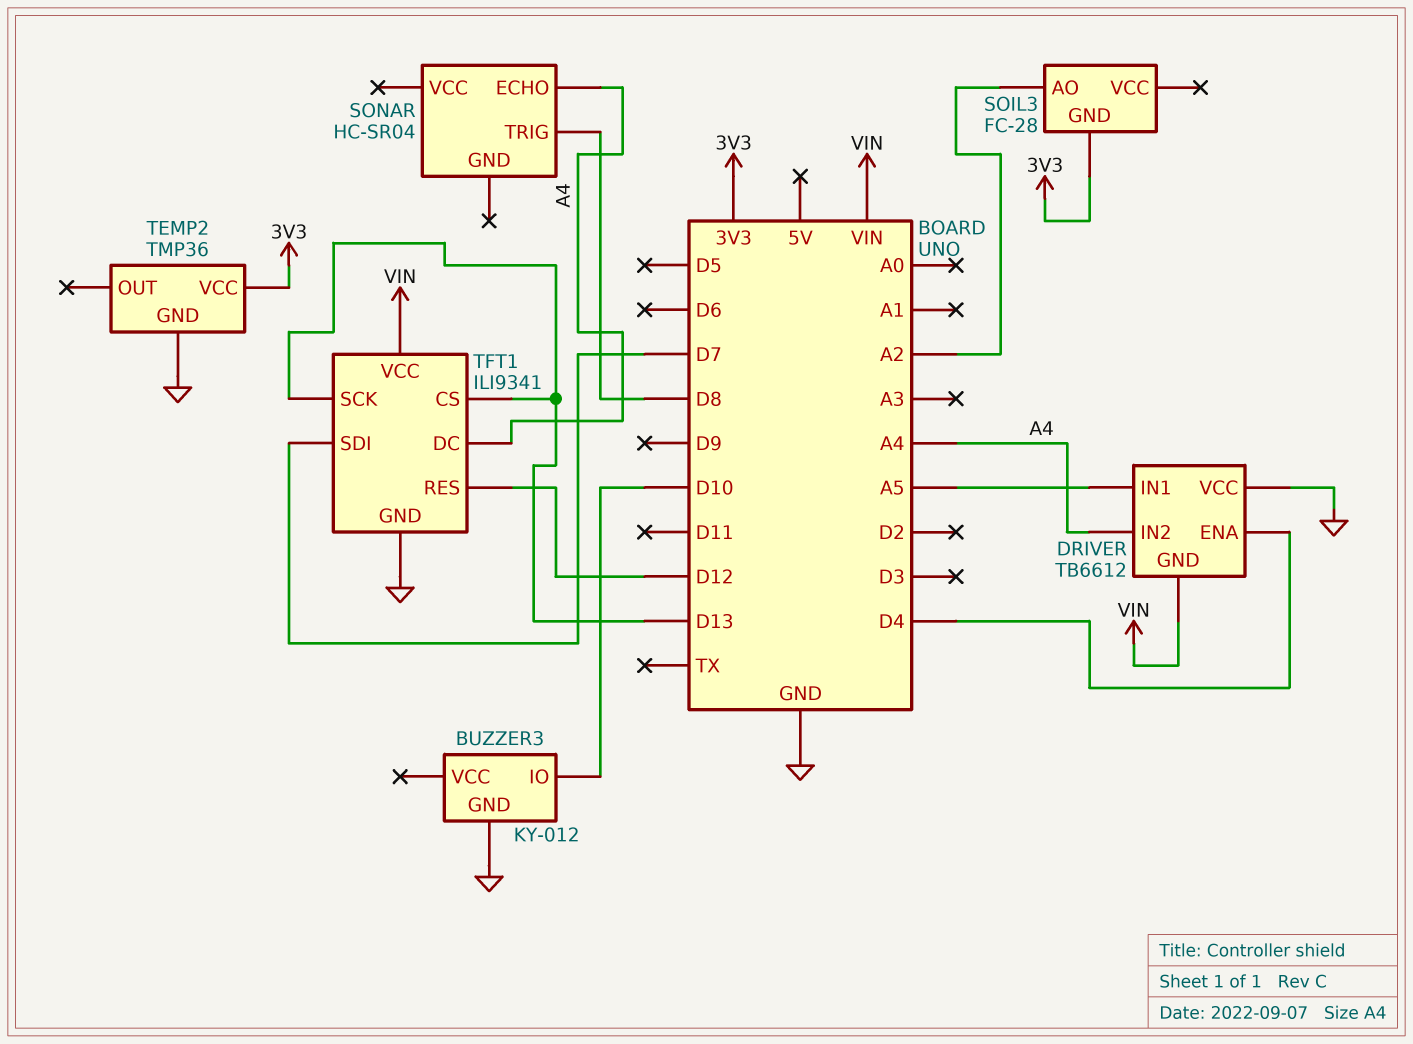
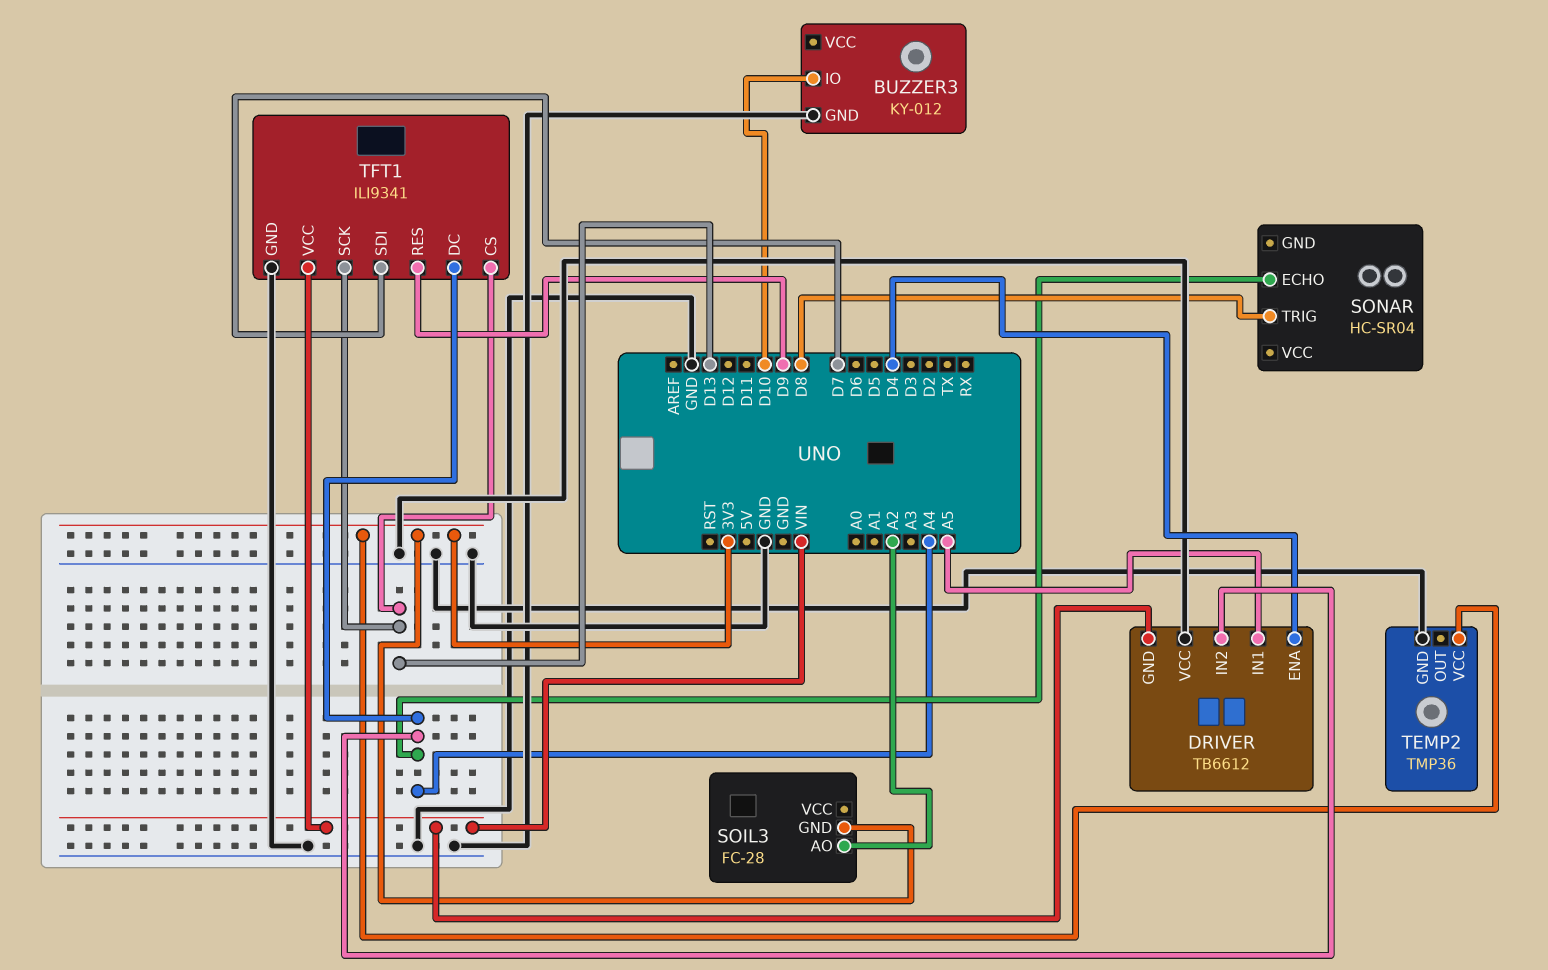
TFT1 pin RES: D12 -> D9

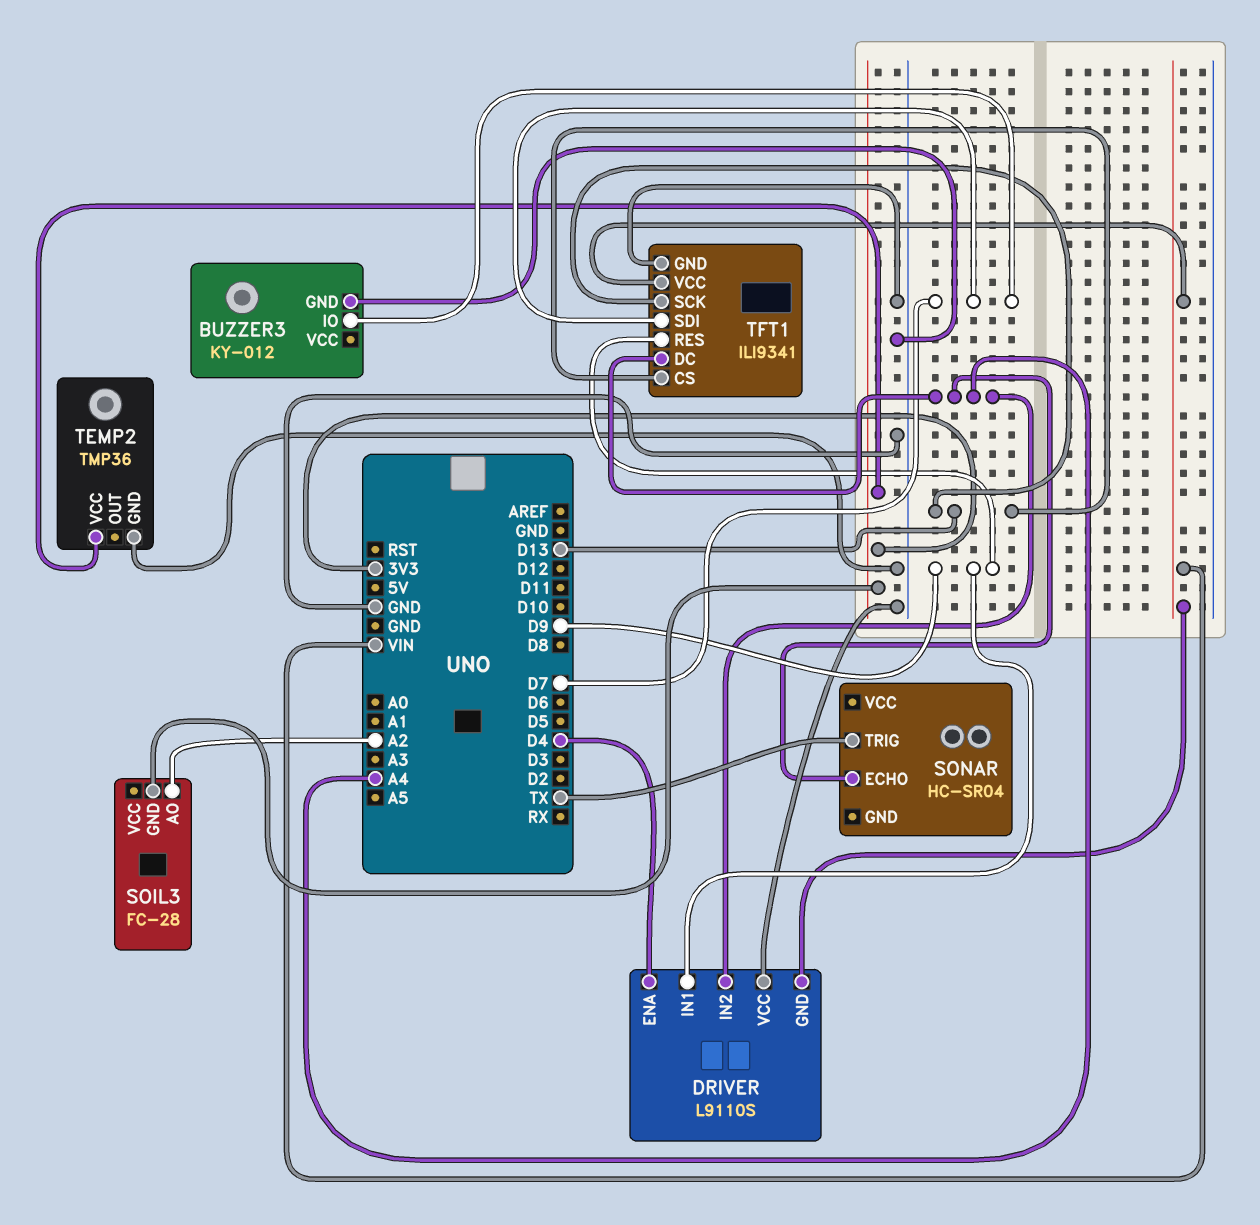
BUZZER3 pin IO: D10 -> D7
DRIVER: TB6612 -> L9110S
DRIVER pin IN1: A5 -> D9
SONAR pin TRIG: D8 -> TX

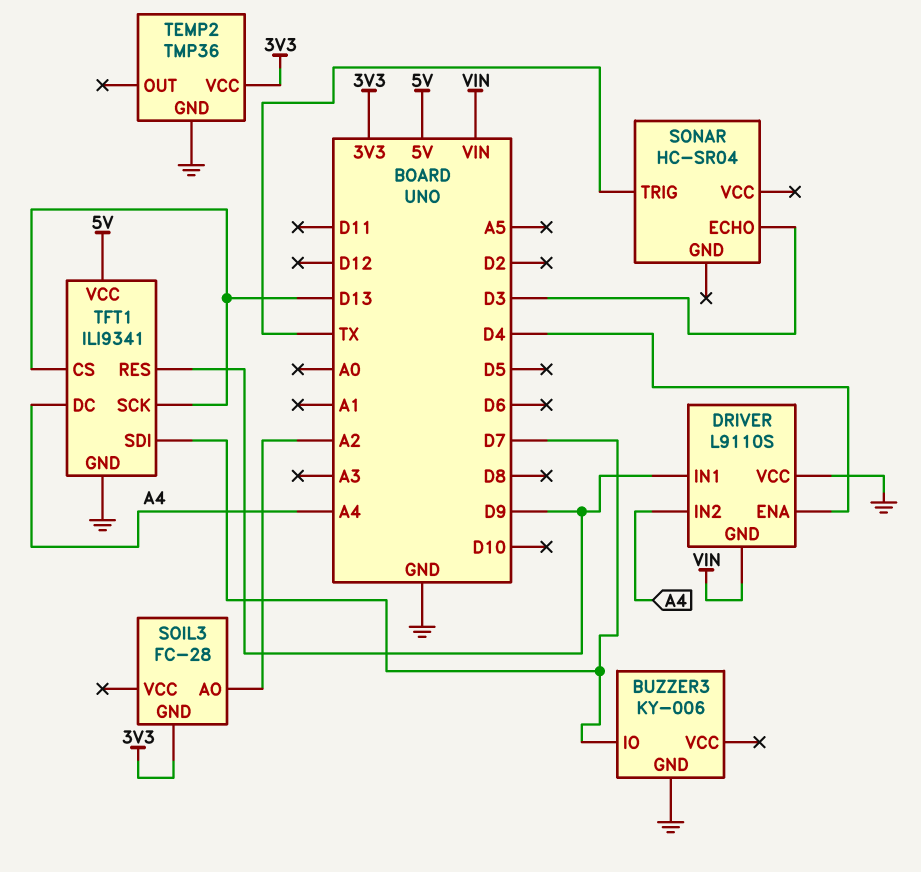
BUZZER3: KY-012 -> KY-006
SONAR pin ECHO: A4 -> D3
TFT1 pin VCC: VIN -> 5V

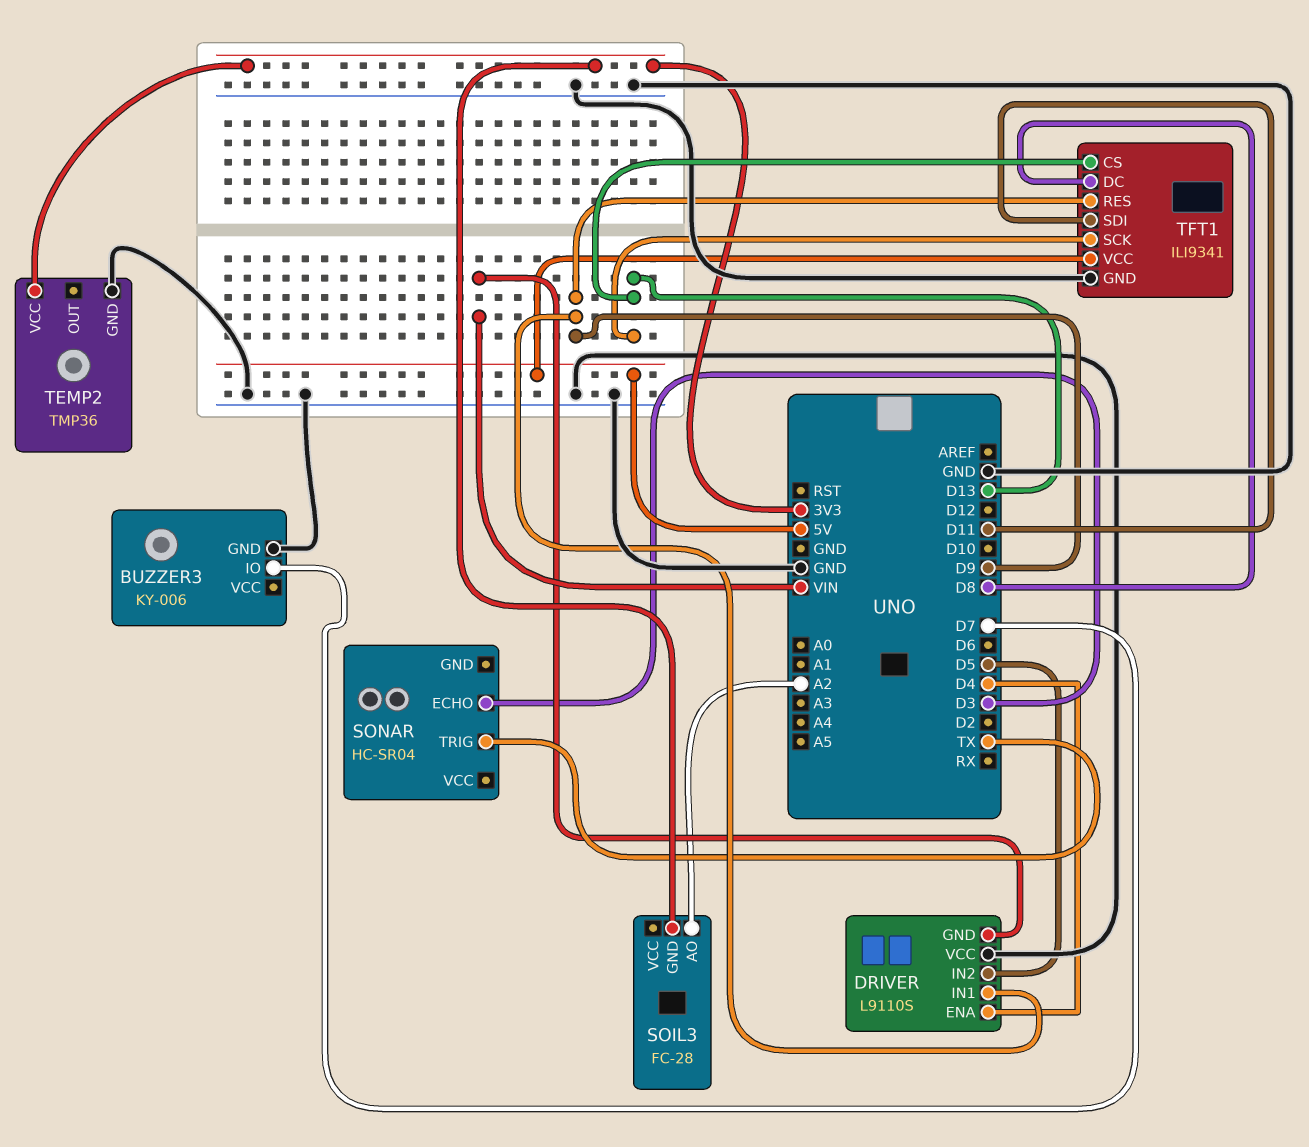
DRIVER pin IN2: A4 -> D5
TFT1 pin DC: A4 -> D8
TFT1 pin SDI: D7 -> D11

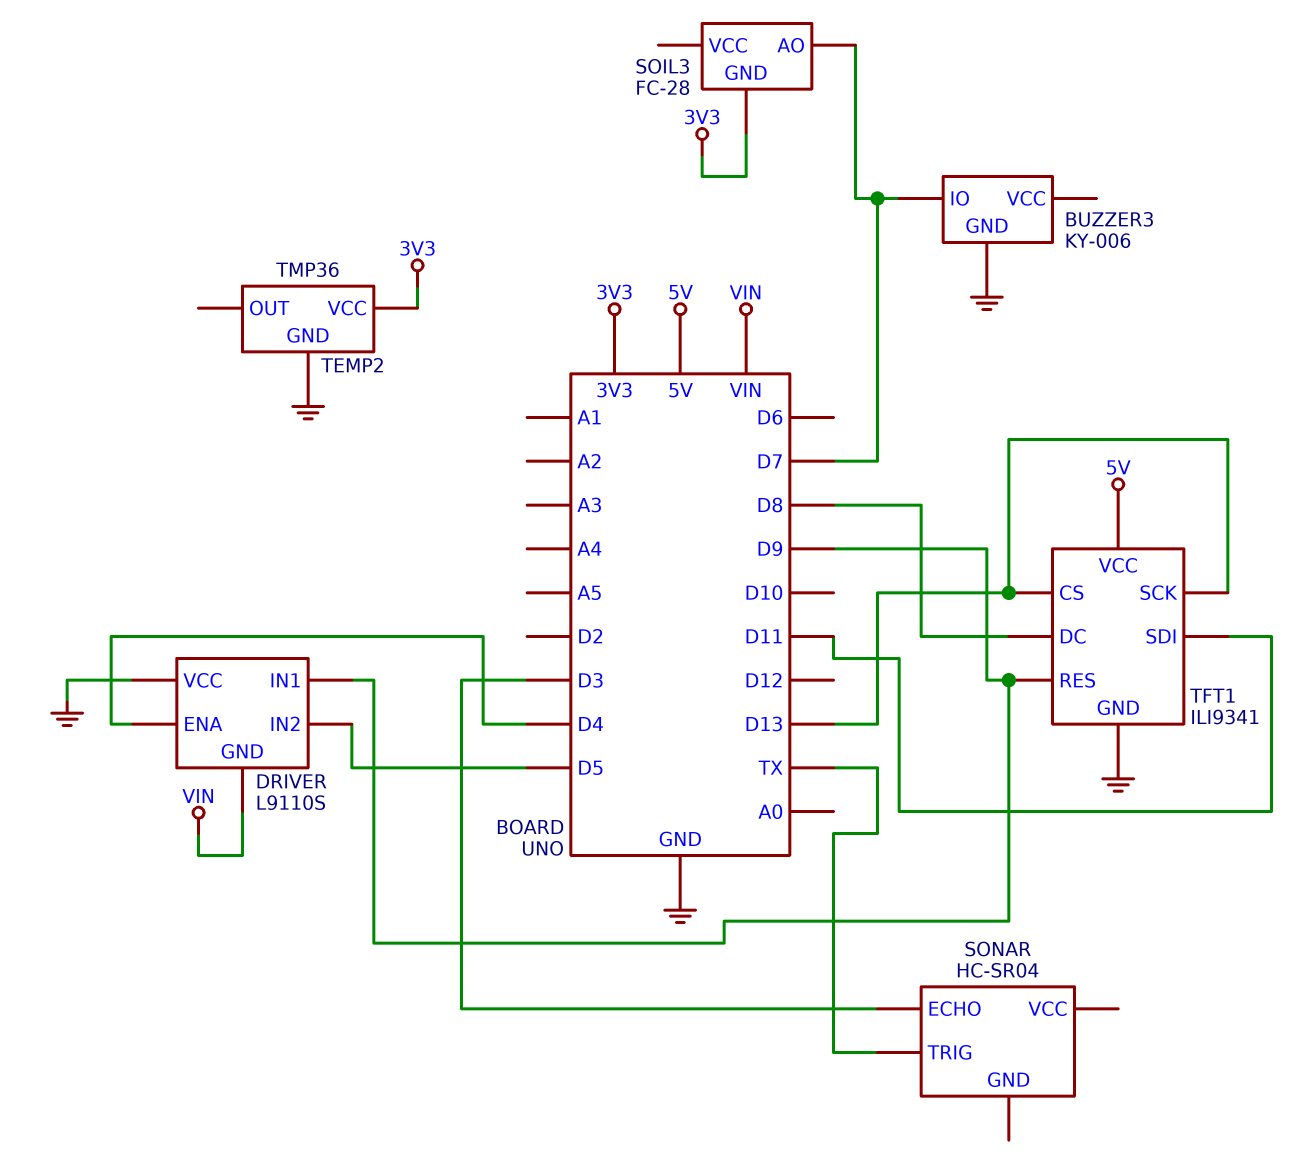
SOIL3 pin AO: A2 -> D7

